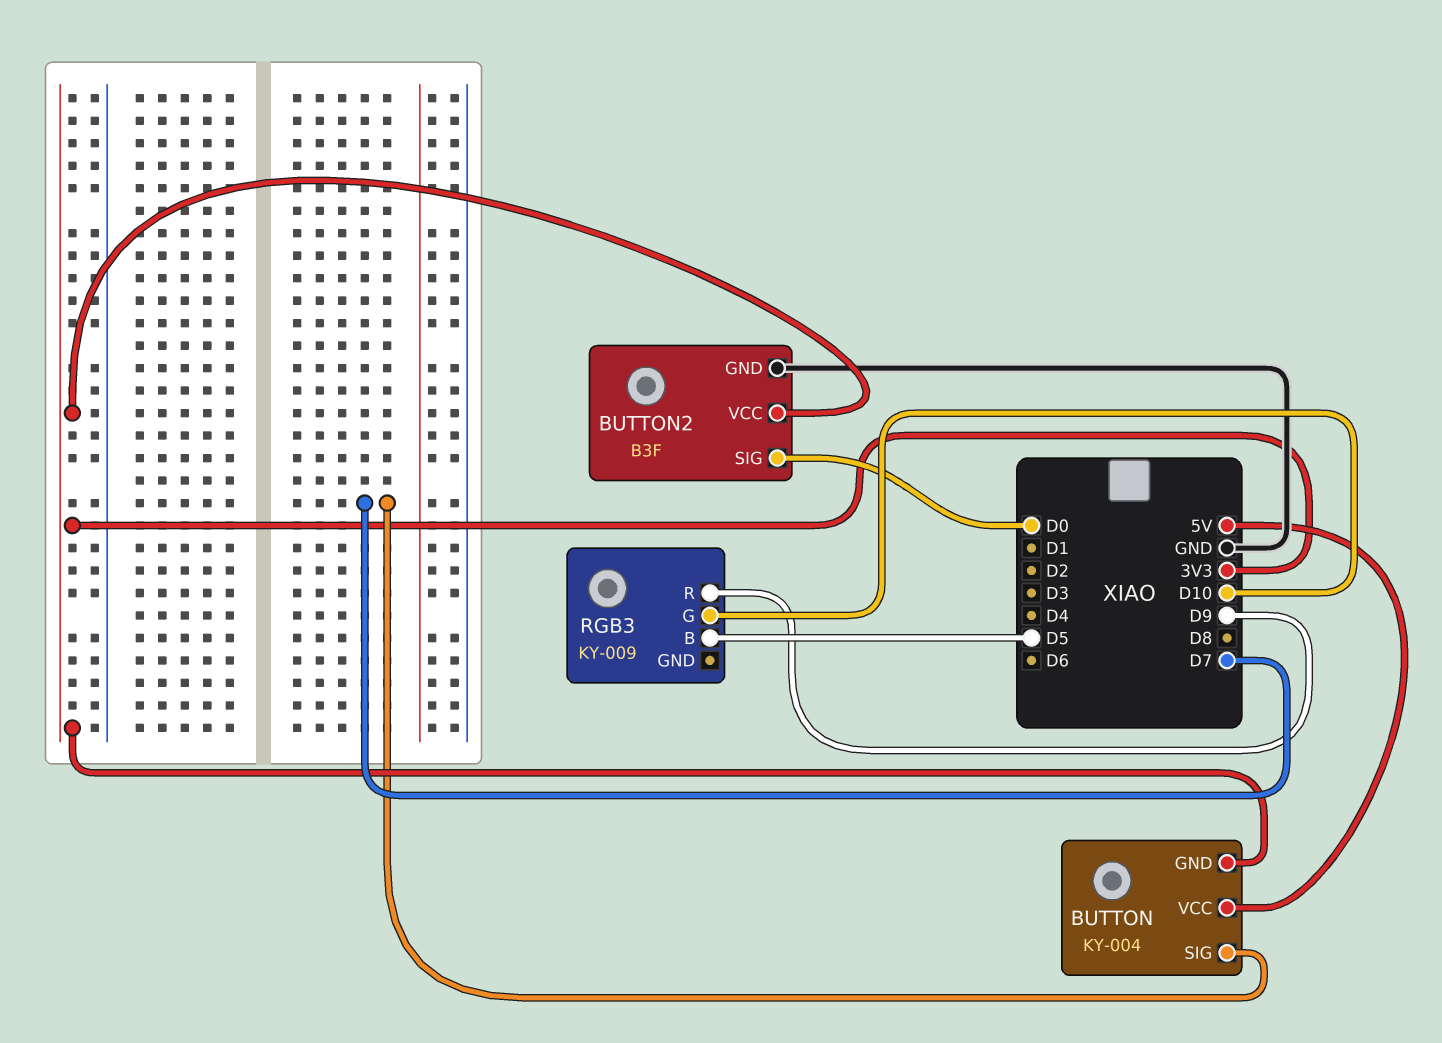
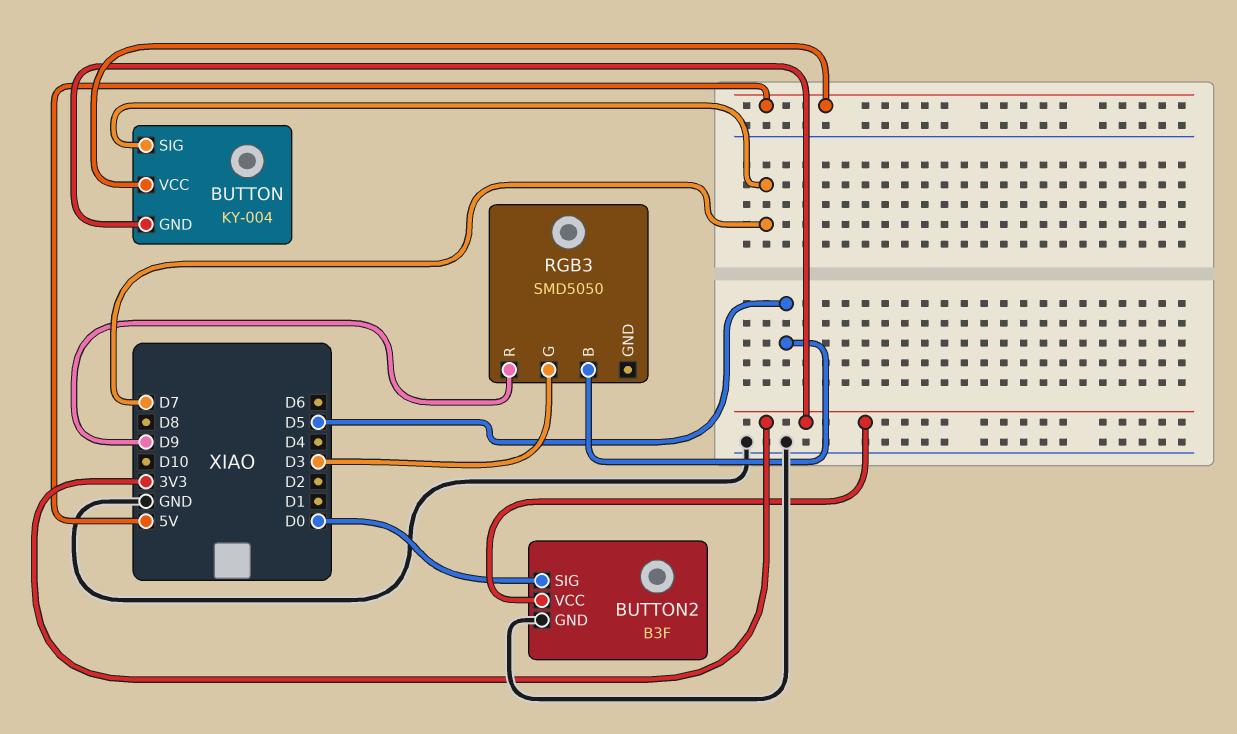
RGB3: KY-009 -> SMD5050
RGB3 pin G: D10 -> D3

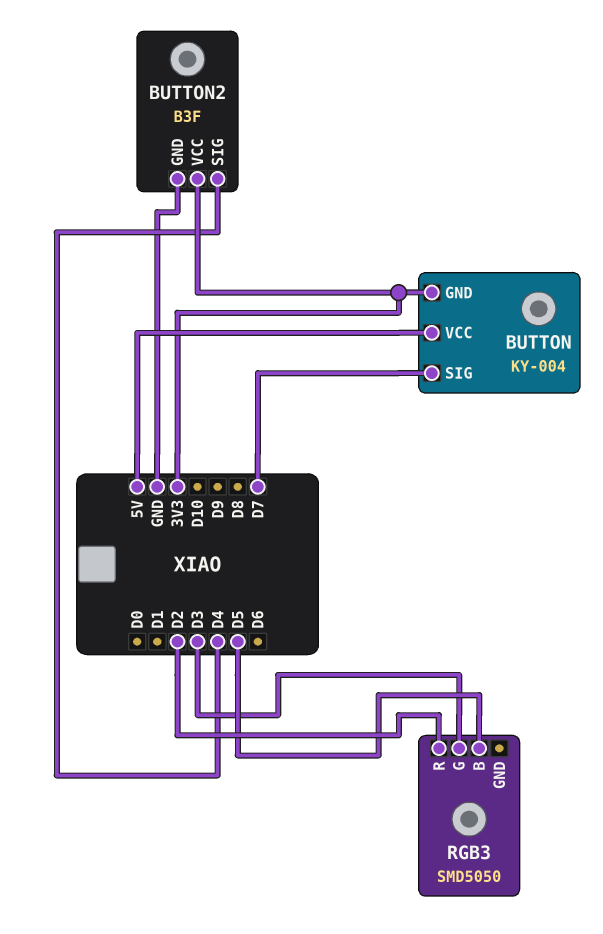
BUTTON2 pin SIG: D0 -> D4
RGB3 pin R: D9 -> D2

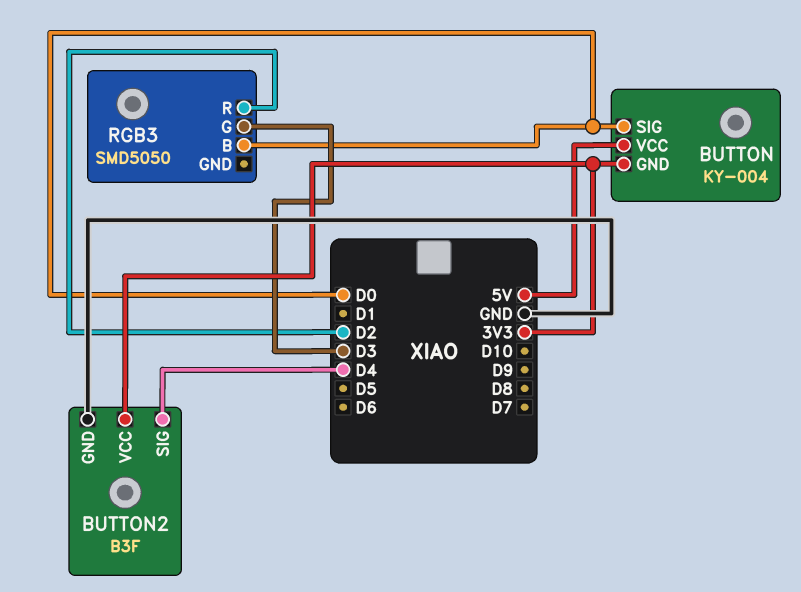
BUTTON pin SIG: D7 -> D0
RGB3 pin B: D5 -> D0

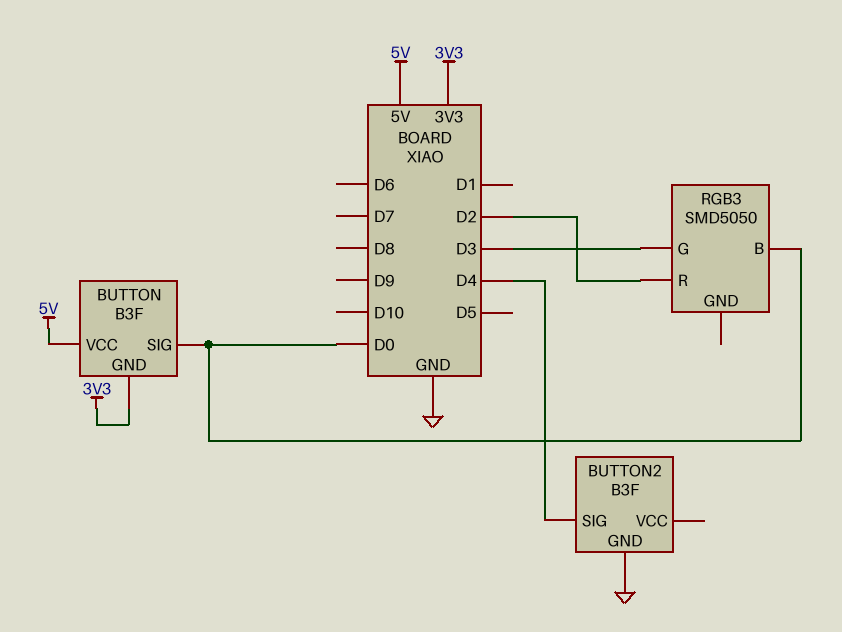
BUTTON: KY-004 -> B3F
BUTTON2 pin VCC: 3V3 -> none

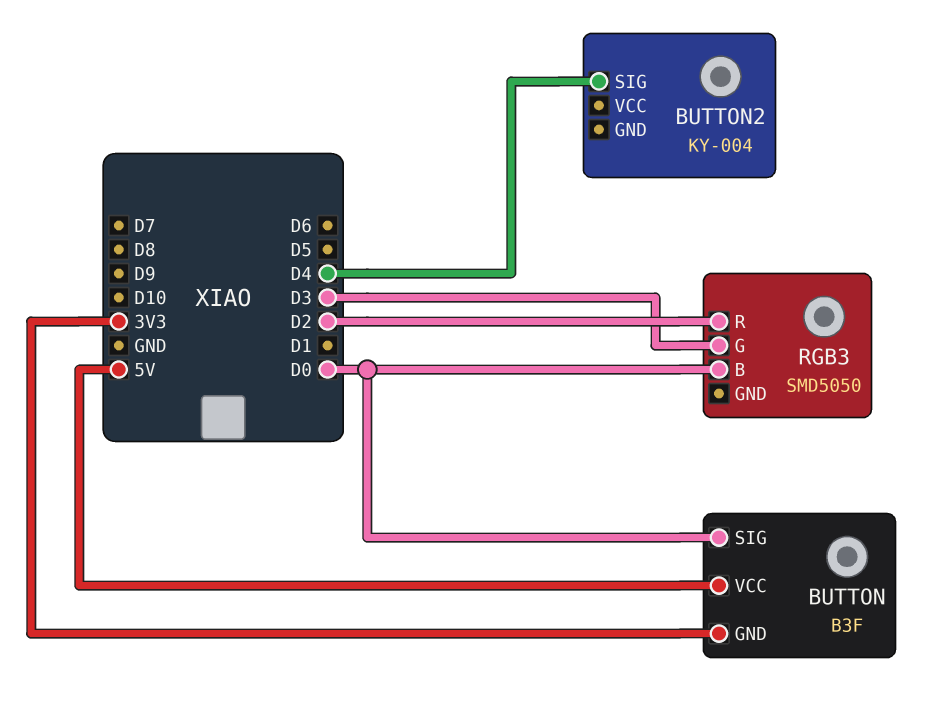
BUTTON2: B3F -> KY-004
BUTTON2 pin GND: GND -> none

